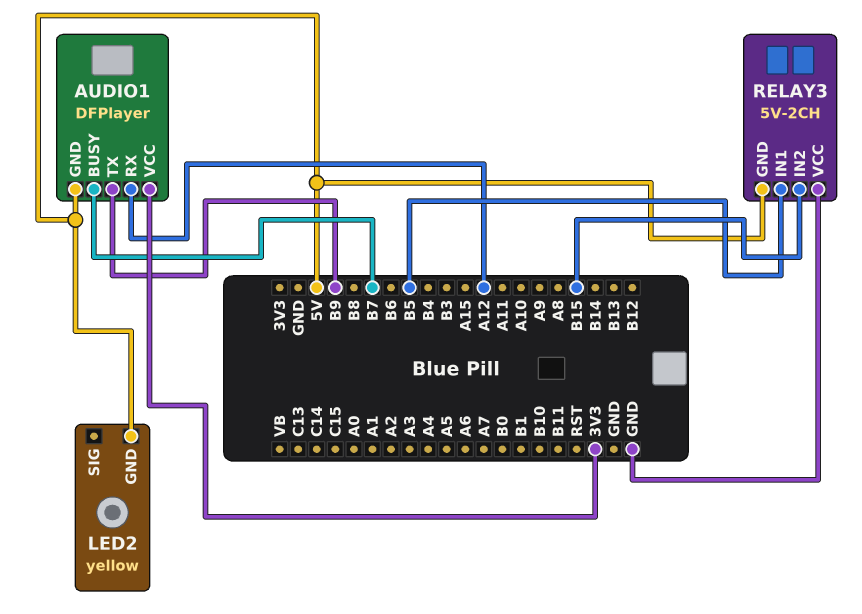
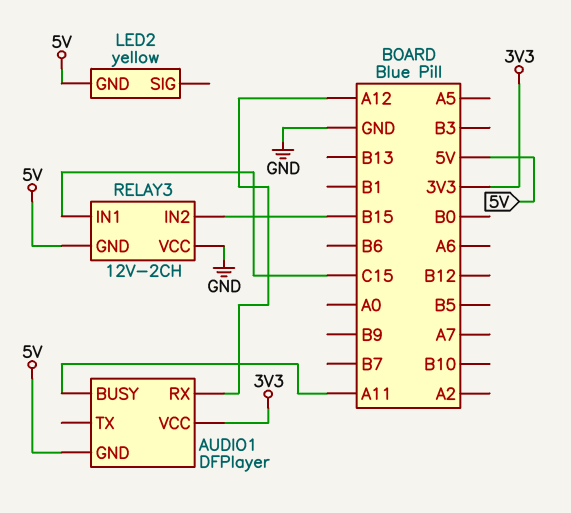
AUDIO1 pin BUSY: B7 -> A11
AUDIO1 pin TX: B9 -> none
RELAY3: 5V-2CH -> 12V-2CH
RELAY3 pin IN1: B5 -> C15

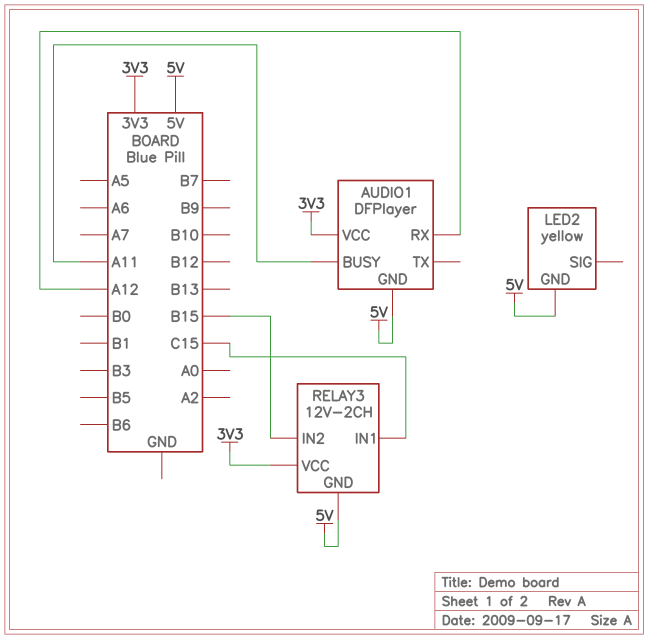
RELAY3 pin VCC: GND -> 3V3

